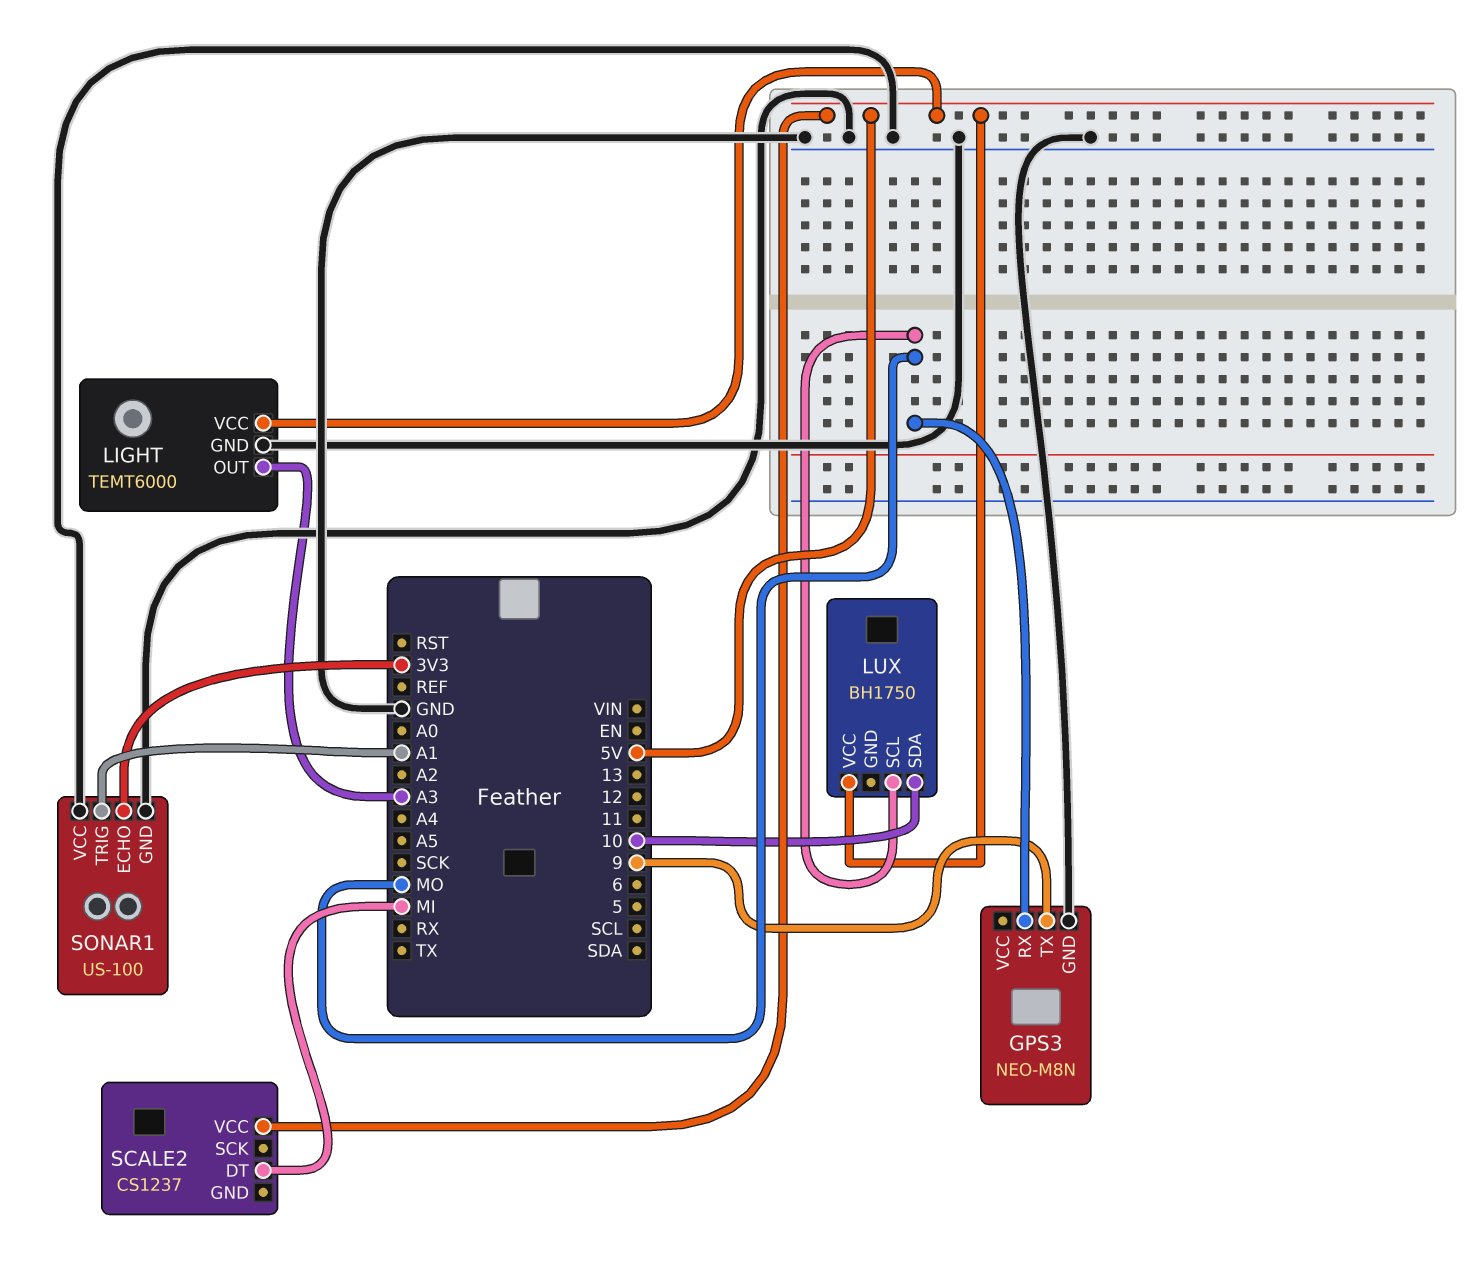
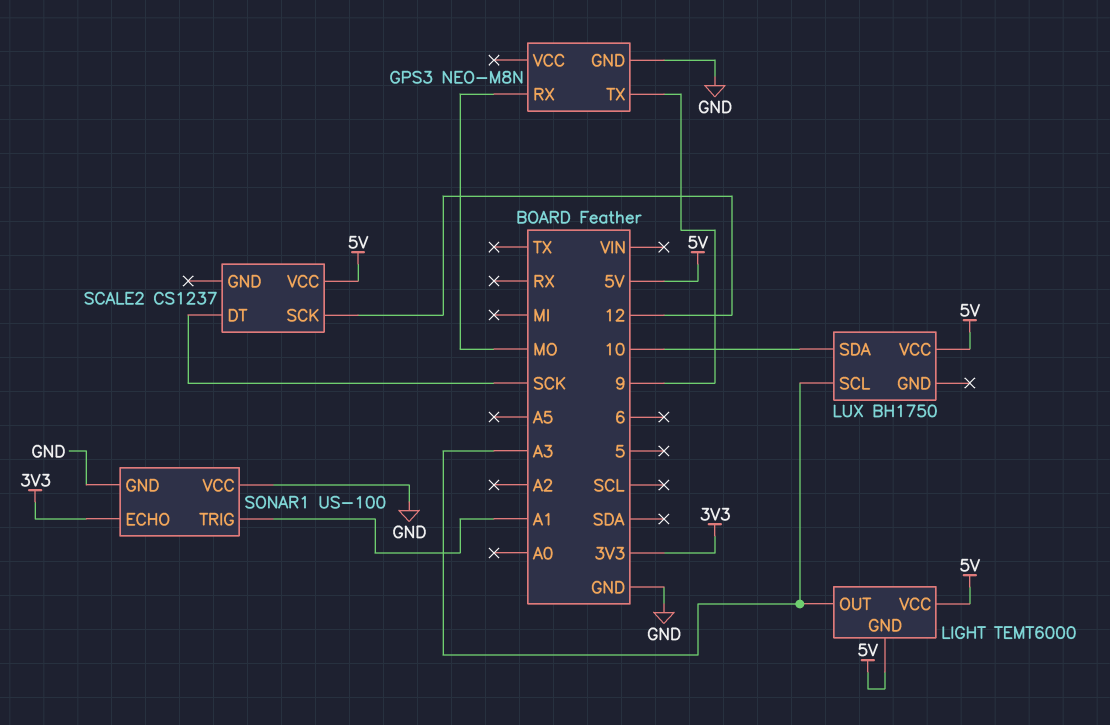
LIGHT pin GND: GND -> 5V
LUX pin SCL: MO -> A3
SCALE2 pin DT: MI -> SCK
SCALE2 pin SCK: none -> 12

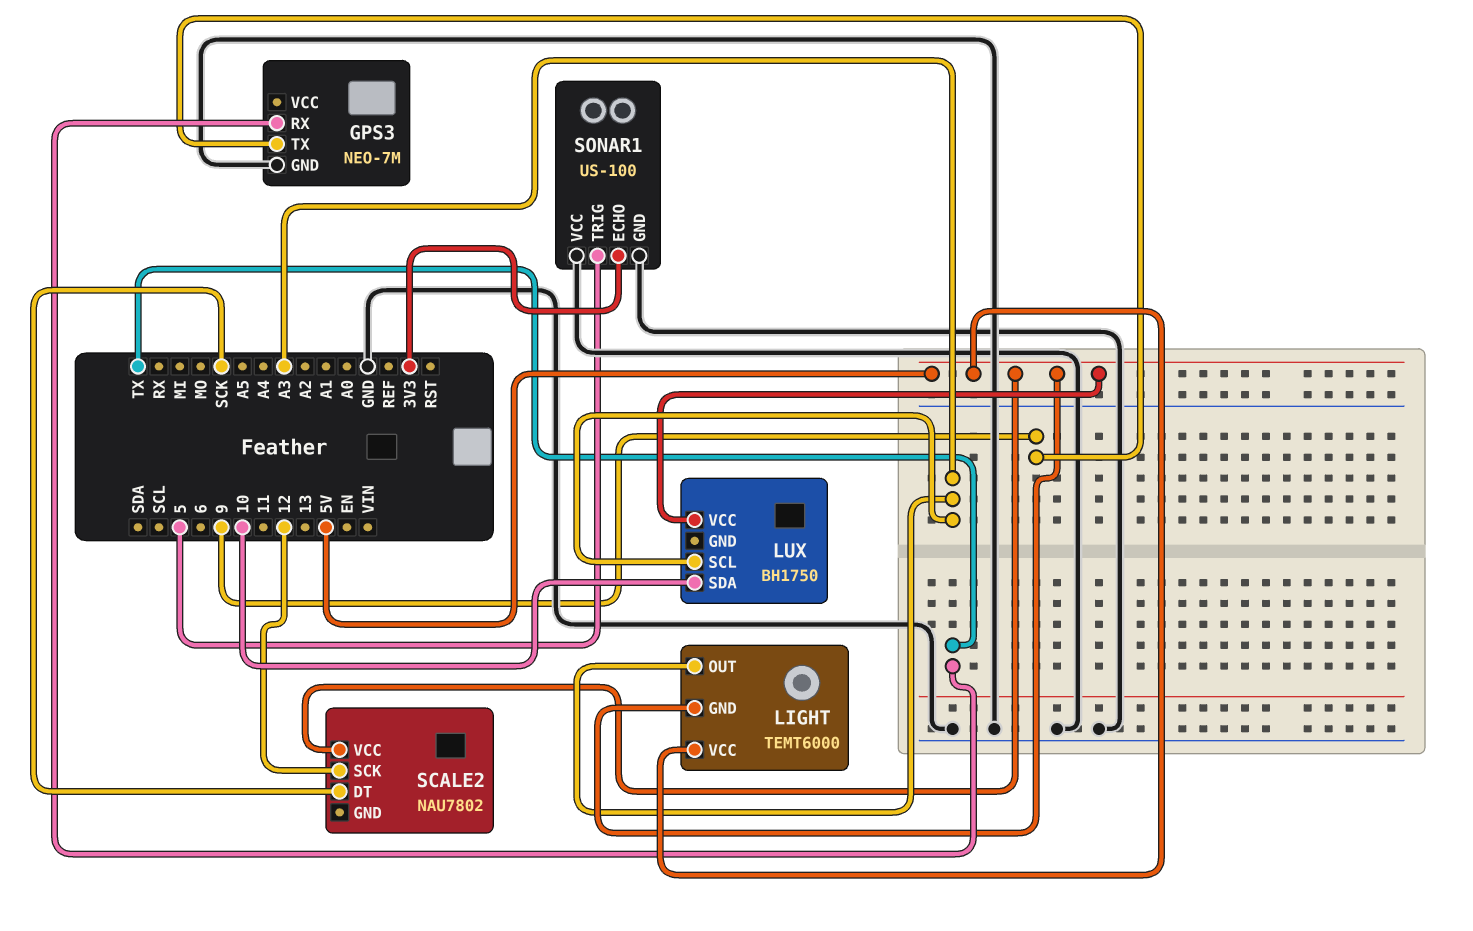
GPS3: NEO-M8N -> NEO-7M
GPS3 pin RX: MO -> TX
SCALE2: CS1237 -> NAU7802
SONAR1 pin TRIG: A1 -> 5

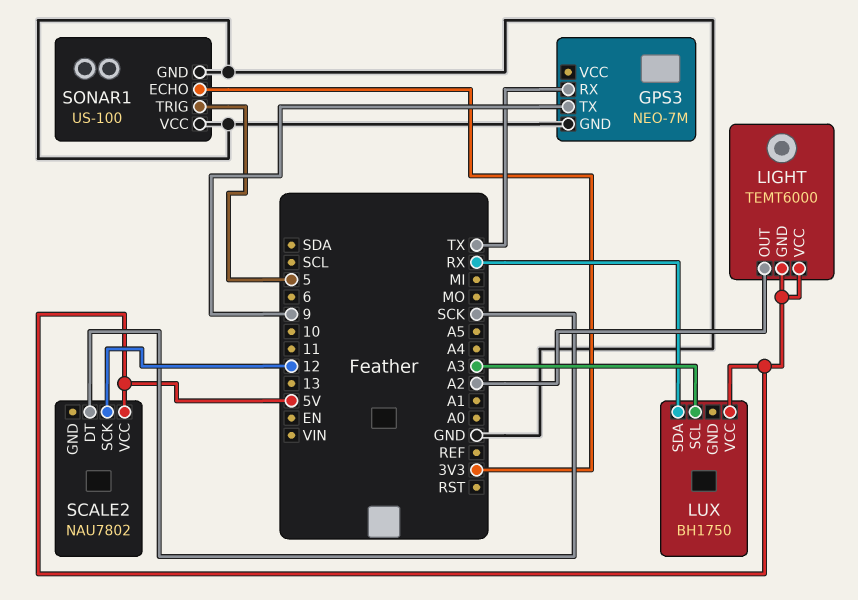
LIGHT pin OUT: A3 -> A2
LUX pin SDA: 10 -> RX

